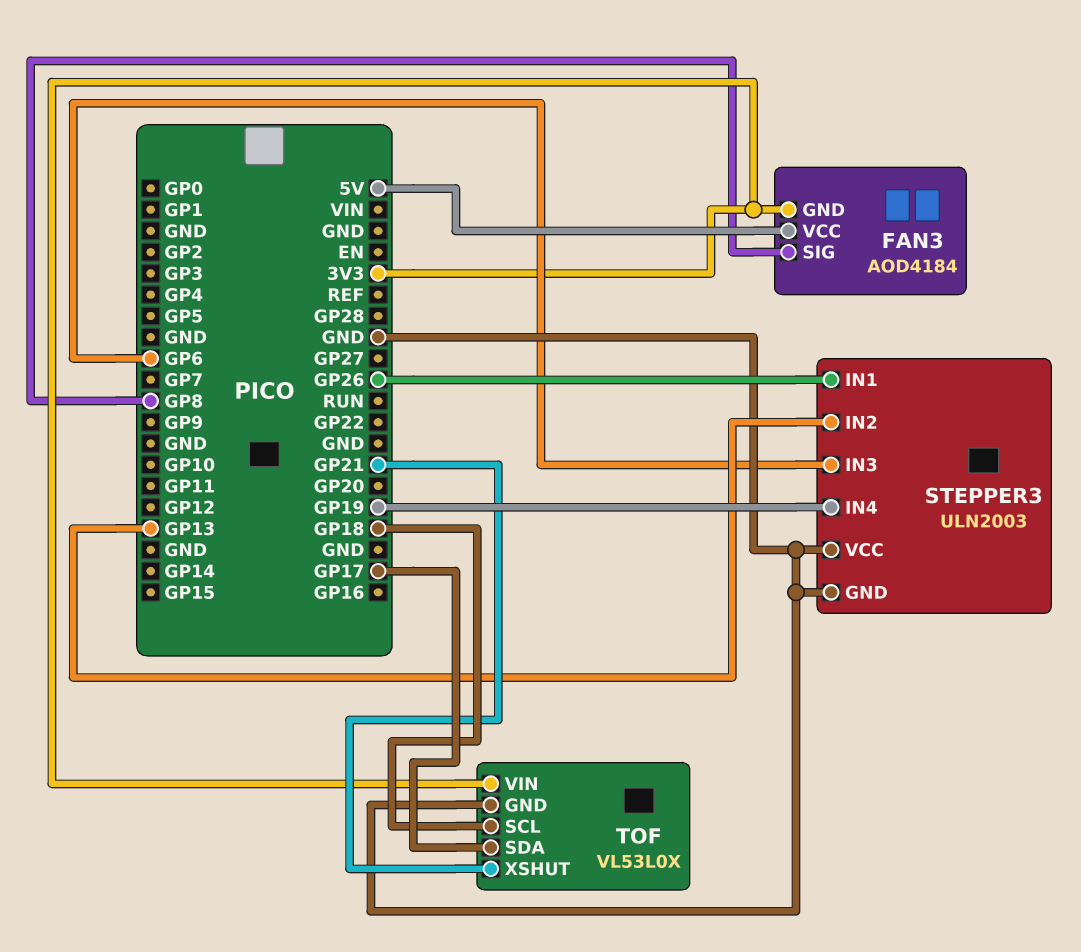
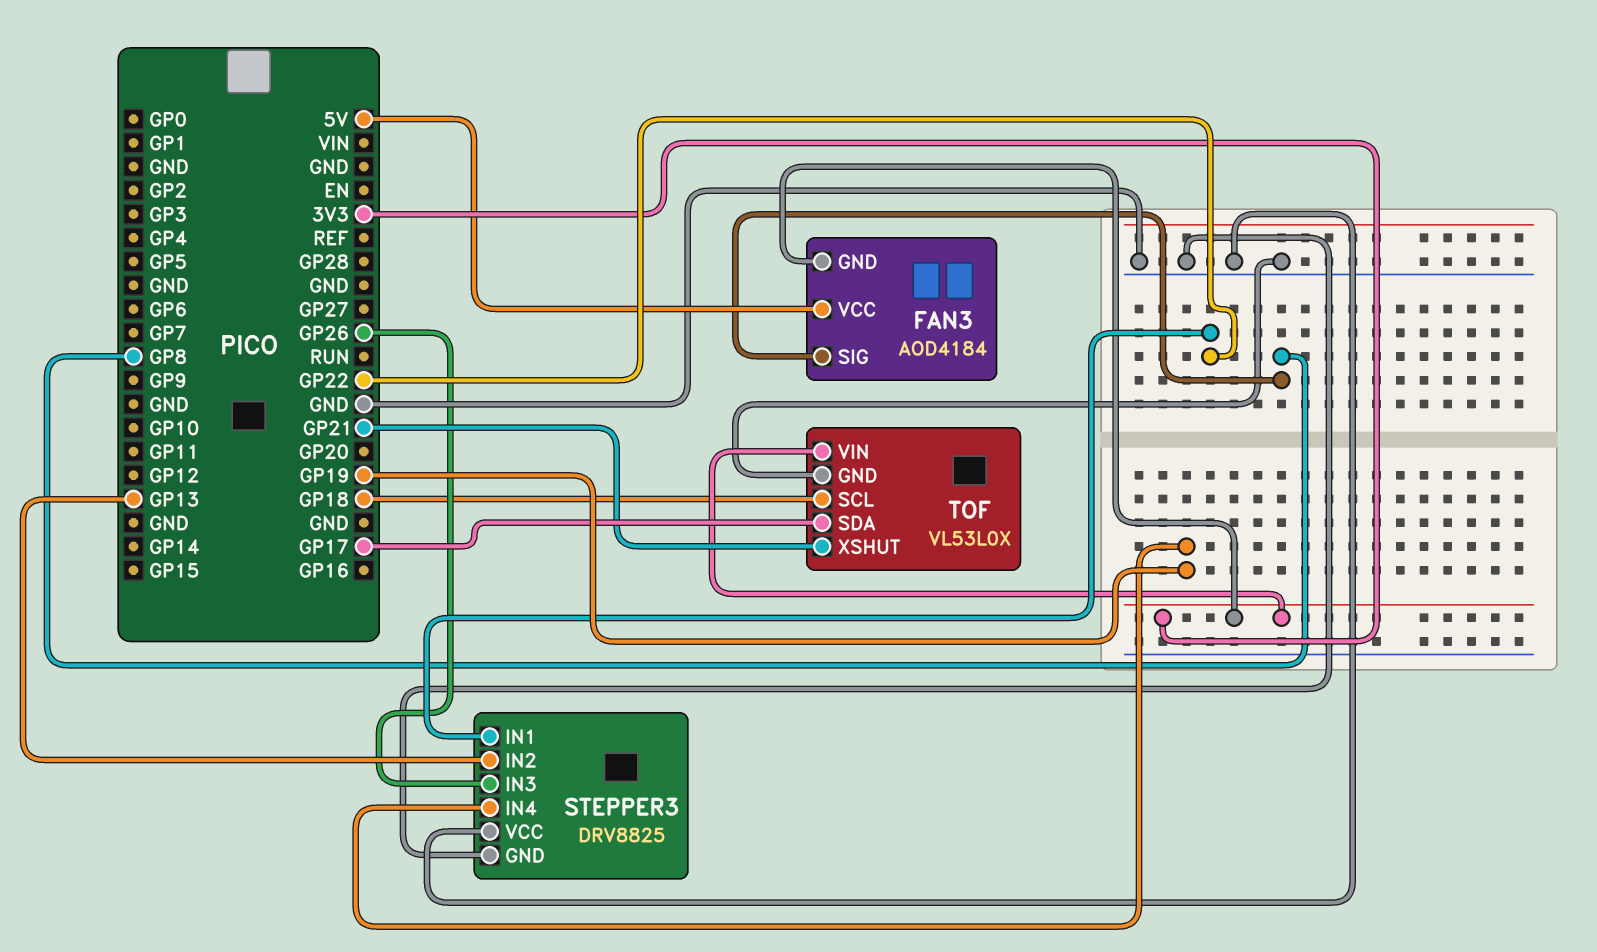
STEPPER3: ULN2003 -> DRV8825
STEPPER3 pin IN1: GP26 -> GP22
STEPPER3 pin IN3: GP6 -> GP26

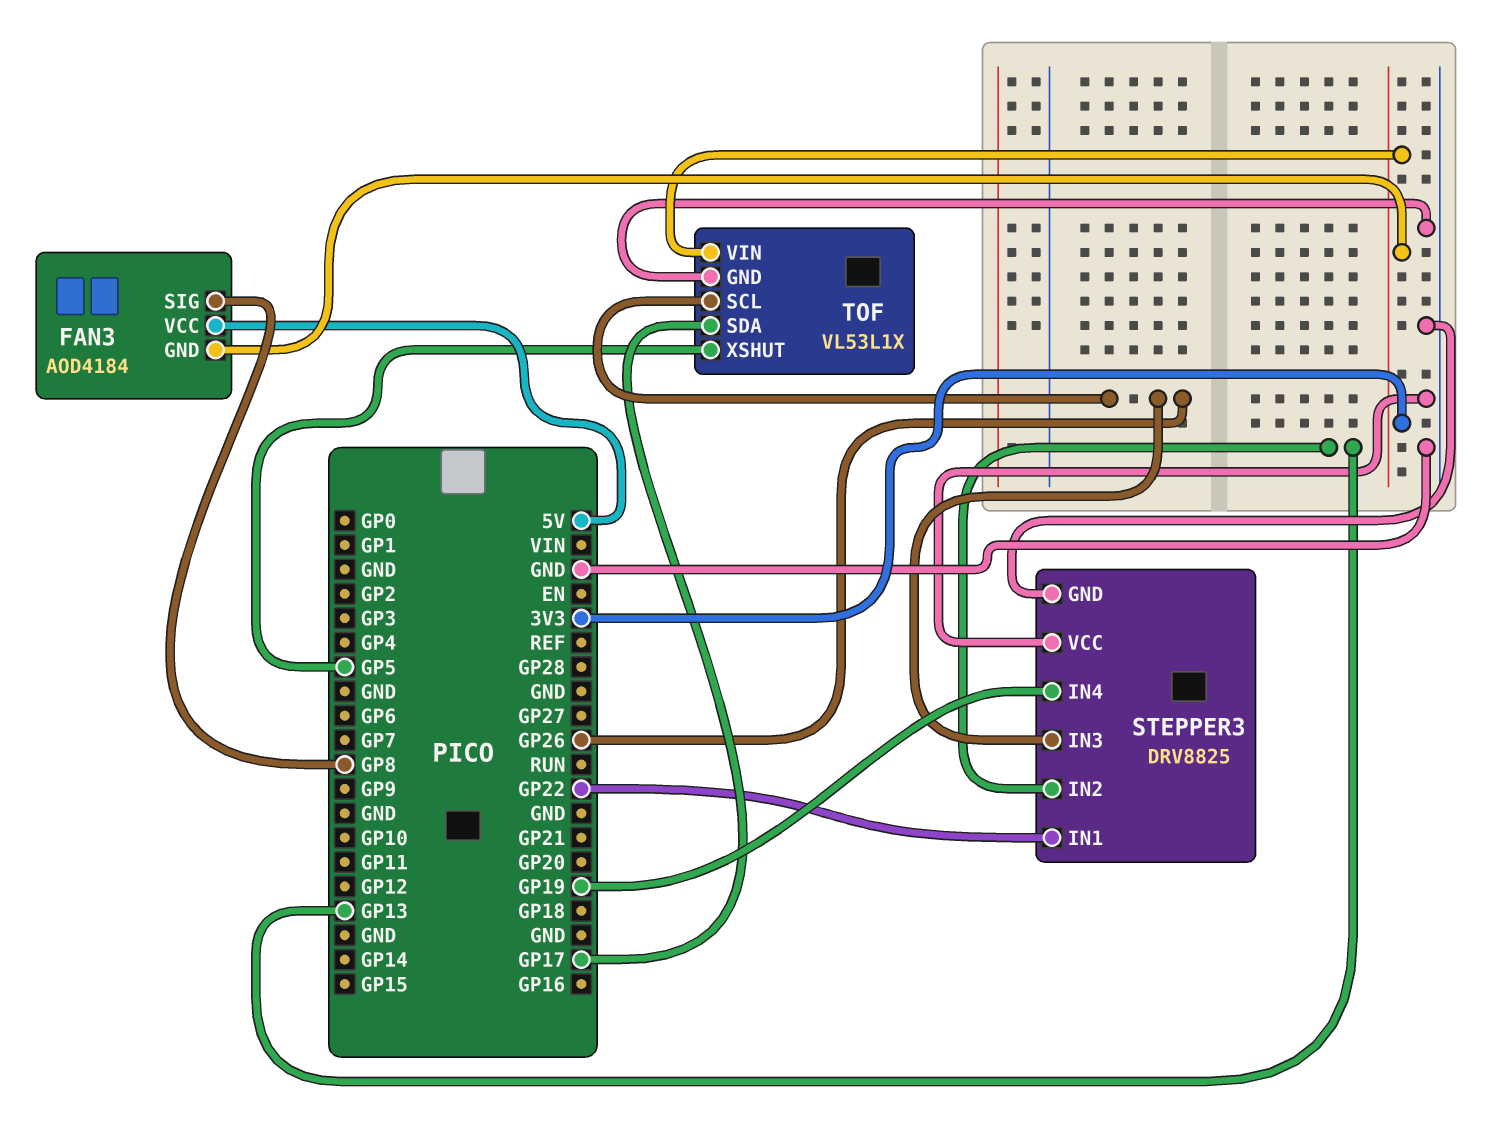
TOF: VL53L0X -> VL53L1X
TOF pin SCL: GP18 -> GP26
TOF pin XSHUT: GP21 -> GP5

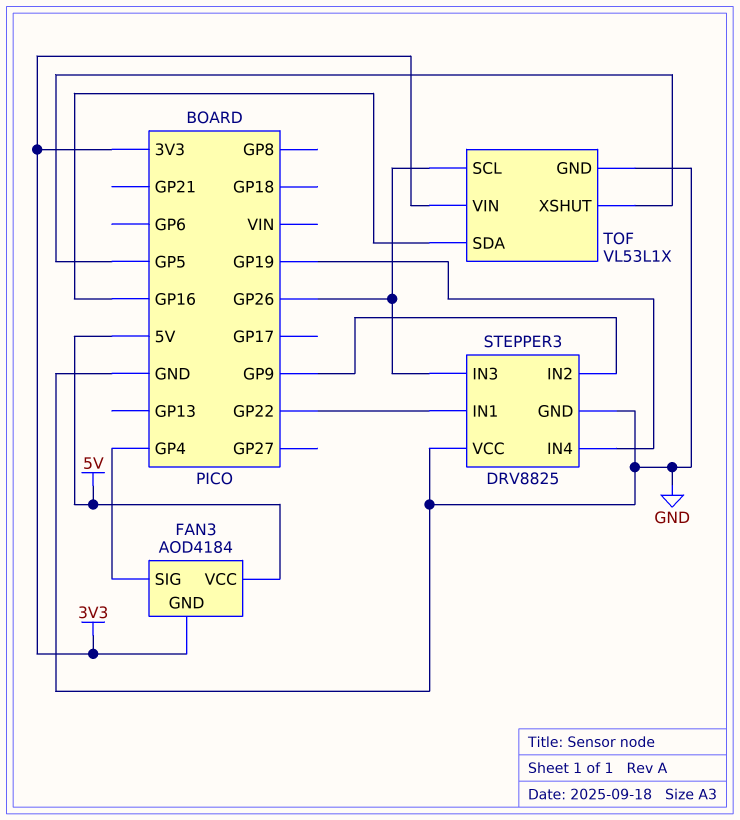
FAN3 pin SIG: GP8 -> GP4
STEPPER3 pin IN2: GP13 -> GP9
TOF pin SDA: GP17 -> GP16

